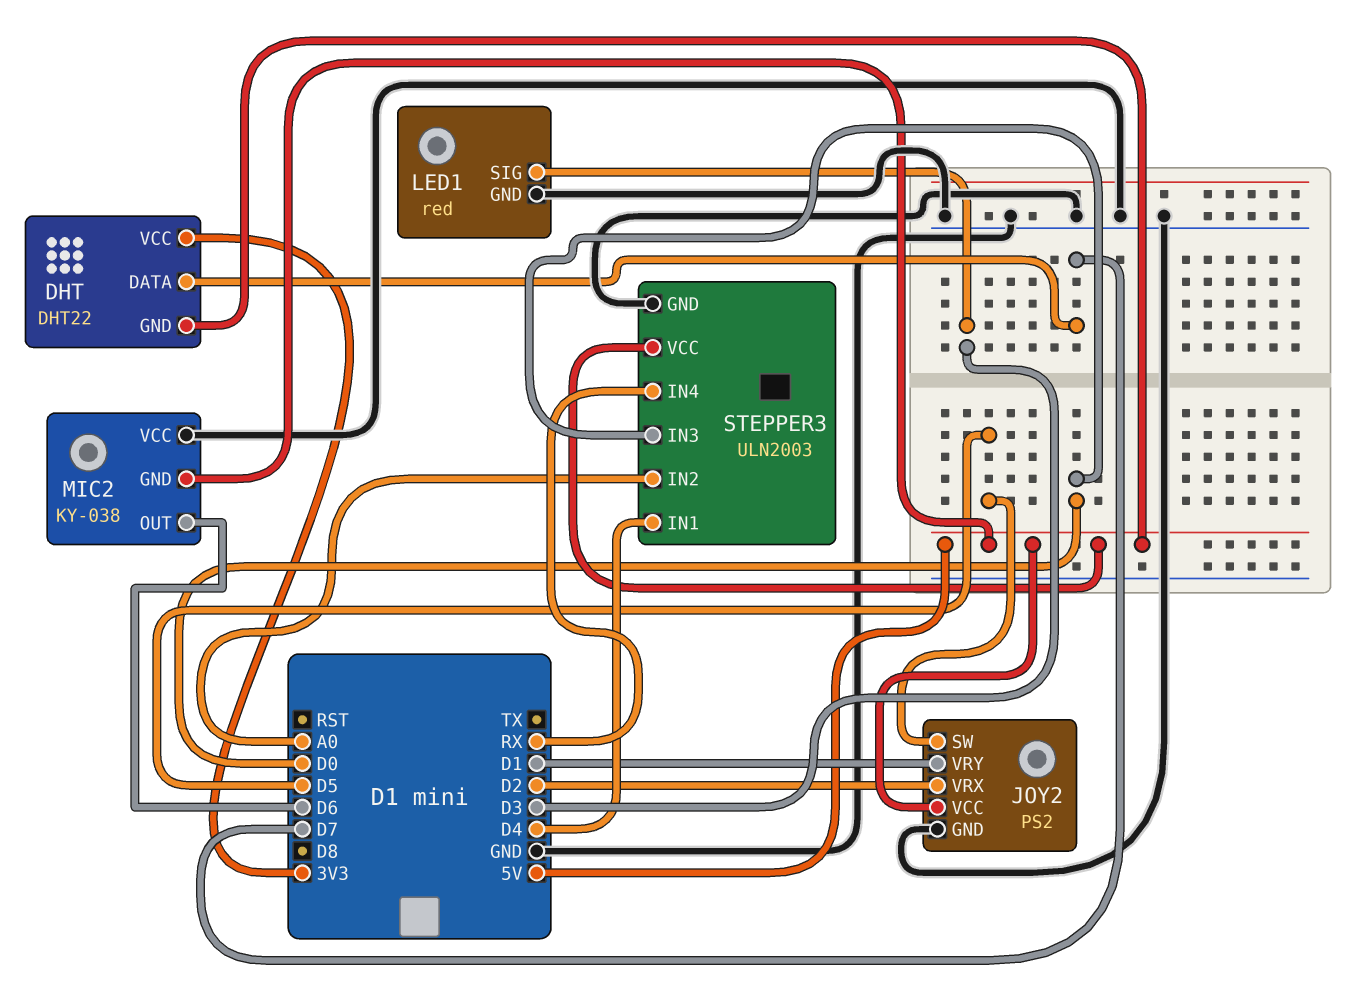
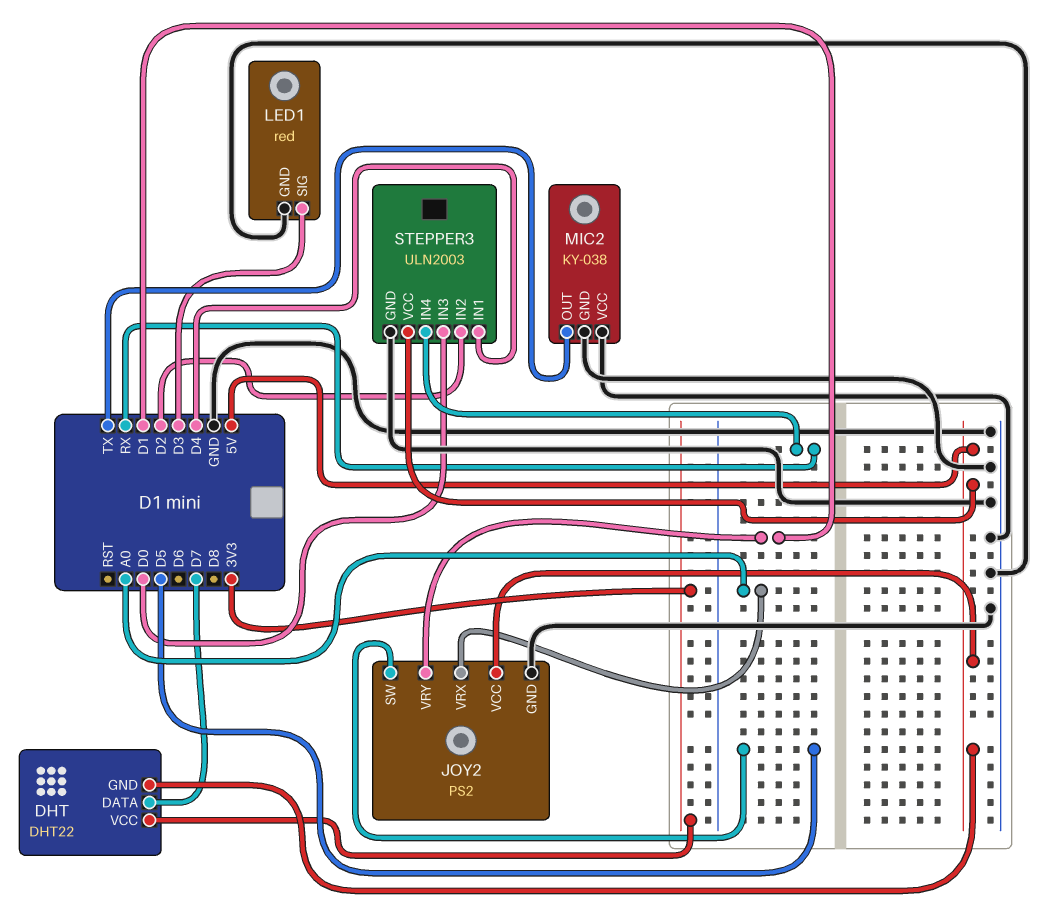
JOY2 pin VRX: D2 -> A0
MIC2 pin GND: 5V -> GND
MIC2 pin OUT: D6 -> TX
STEPPER3 pin IN2: A0 -> D2

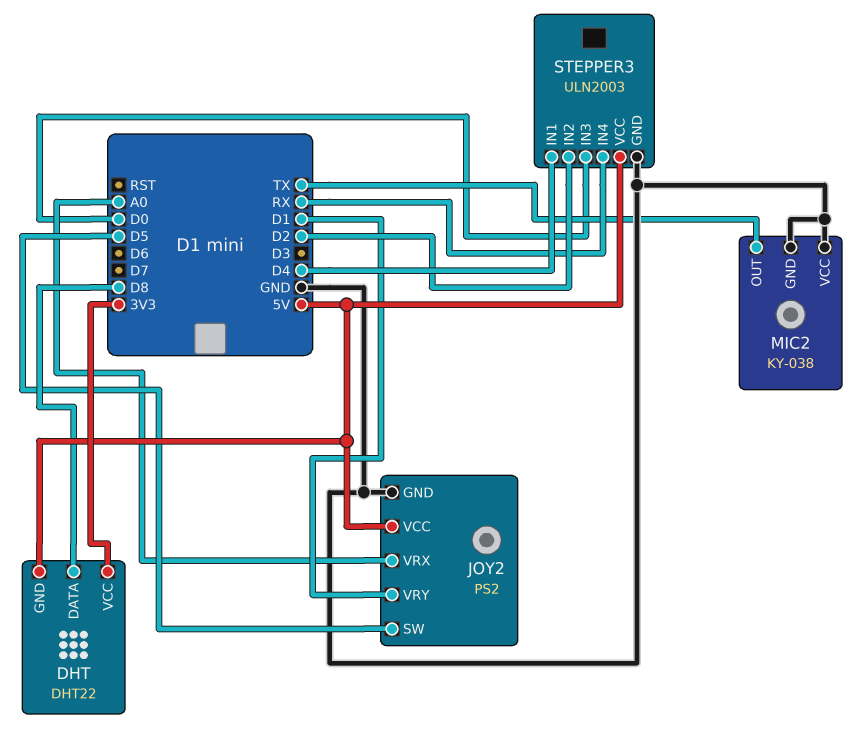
DHT pin DATA: D7 -> D8
LED1: red -> none
LED1 pin GND: GND -> none
LED1 pin SIG: D3 -> none

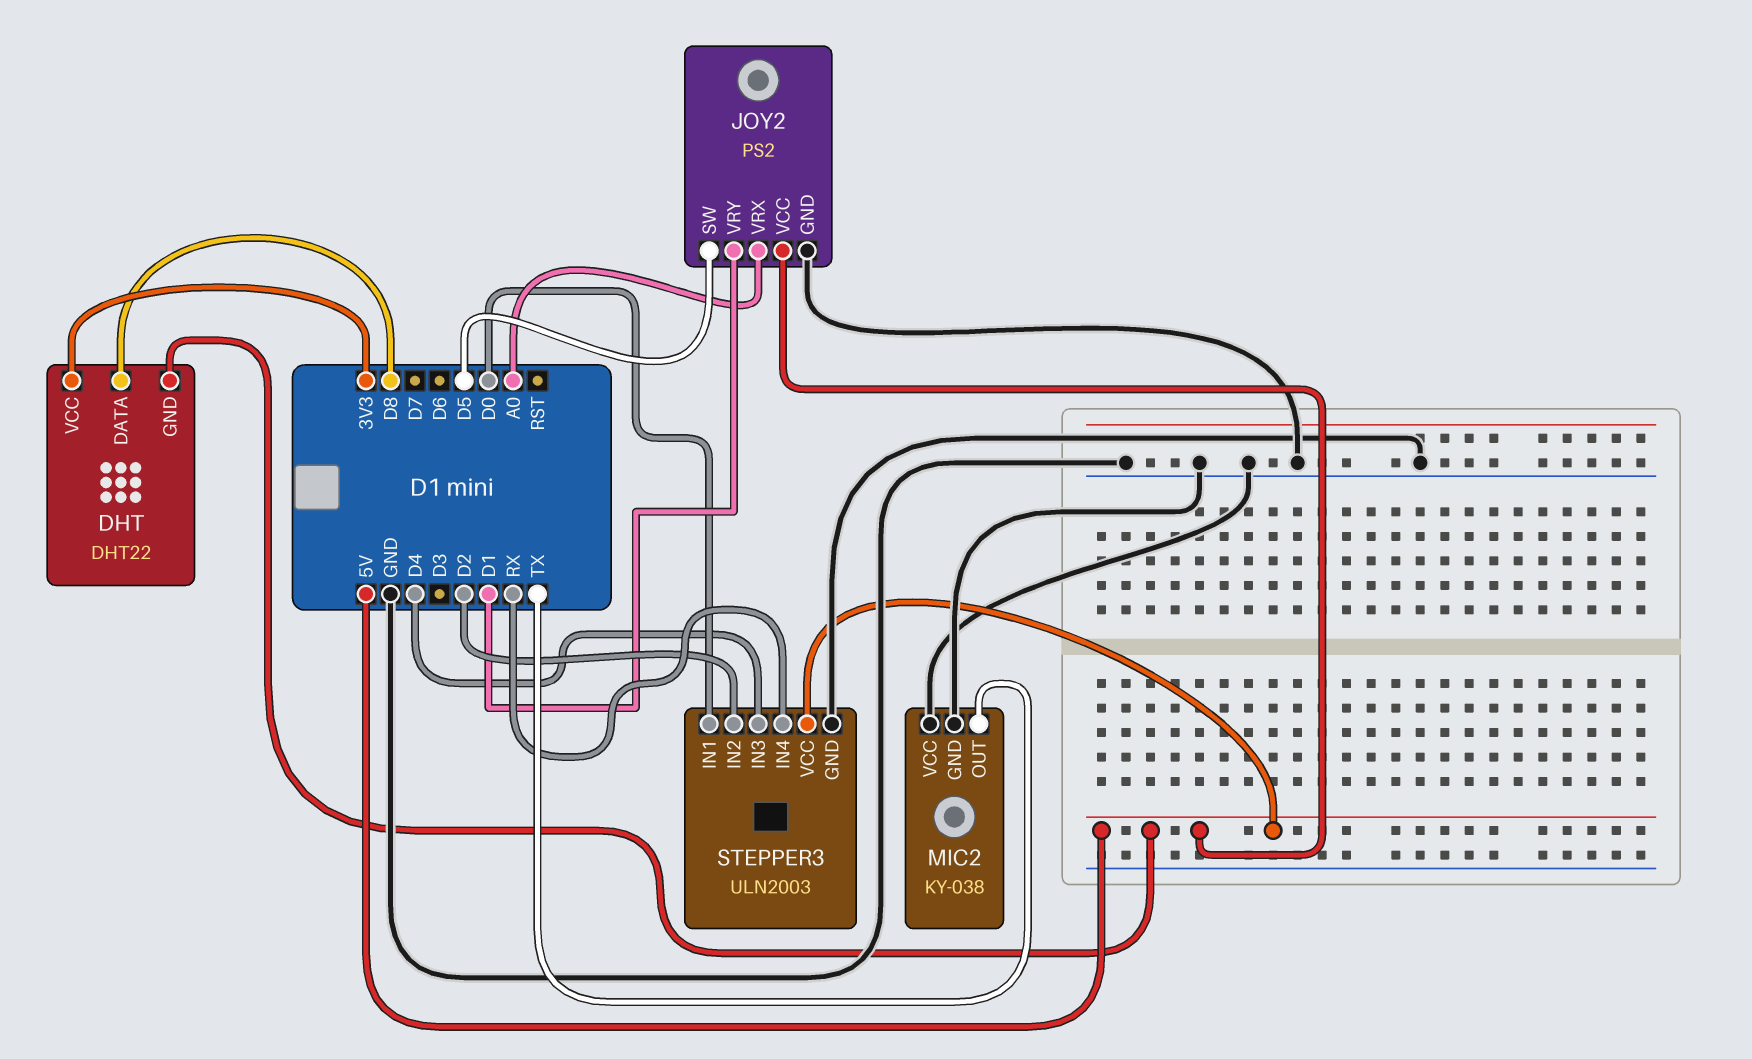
STEPPER3 pin IN1: D4 -> D0
STEPPER3 pin IN3: D0 -> D4

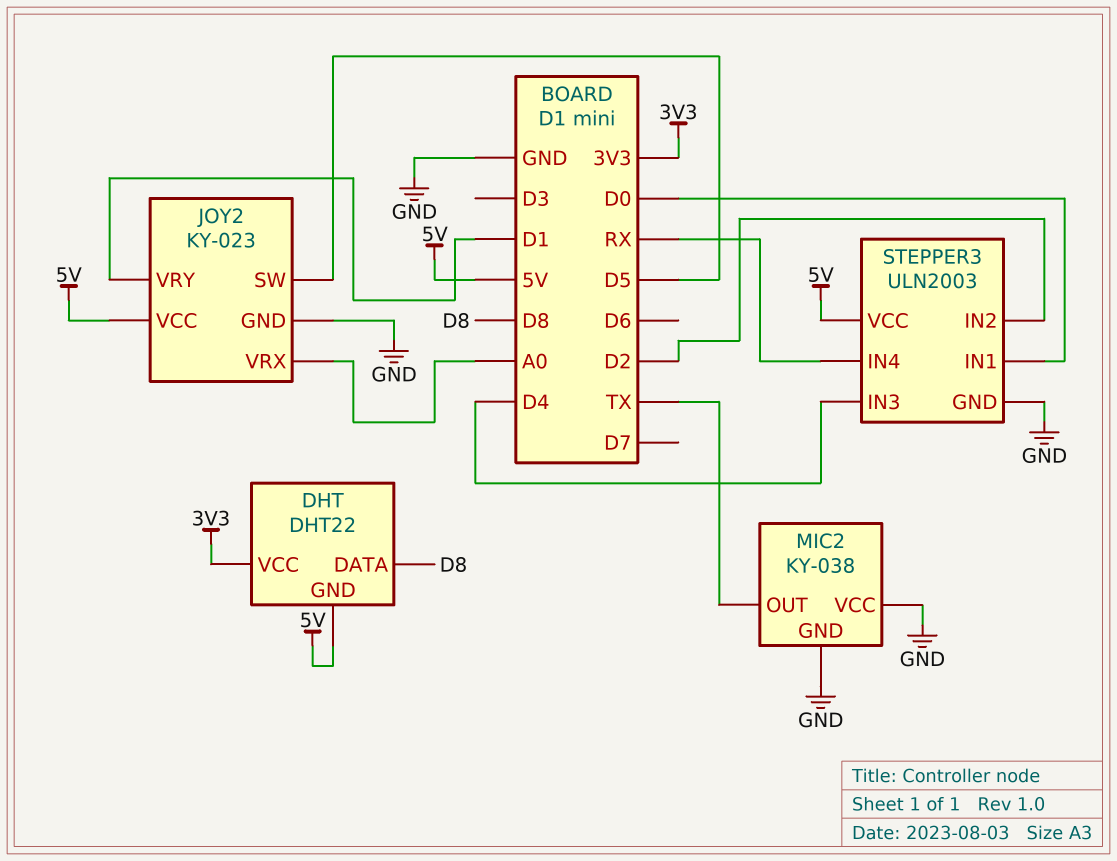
JOY2: PS2 -> KY-023

